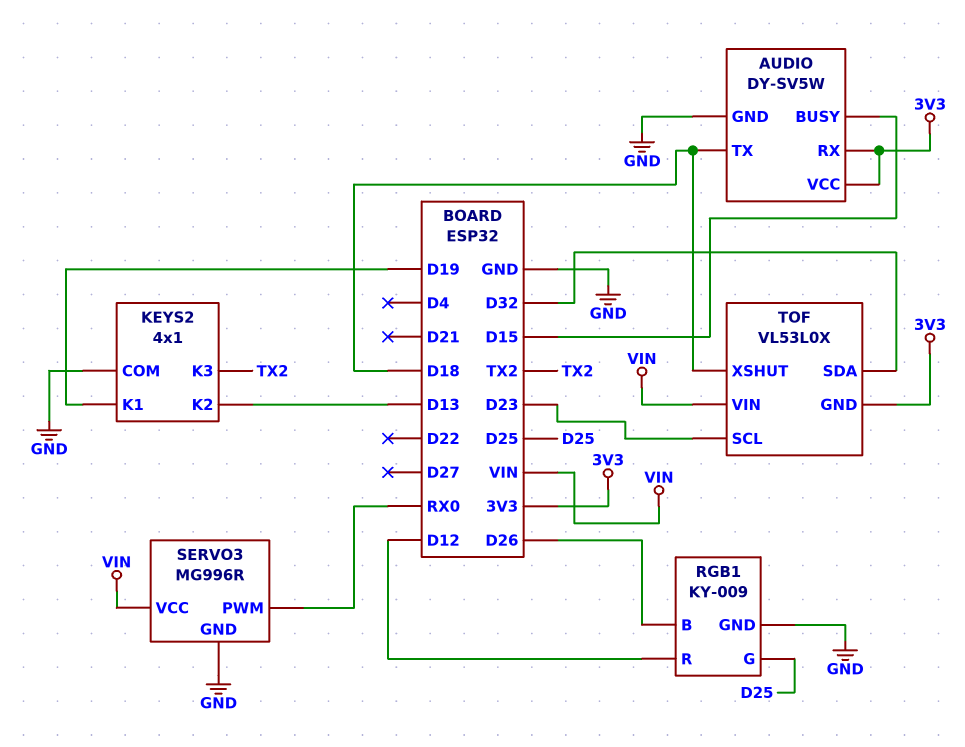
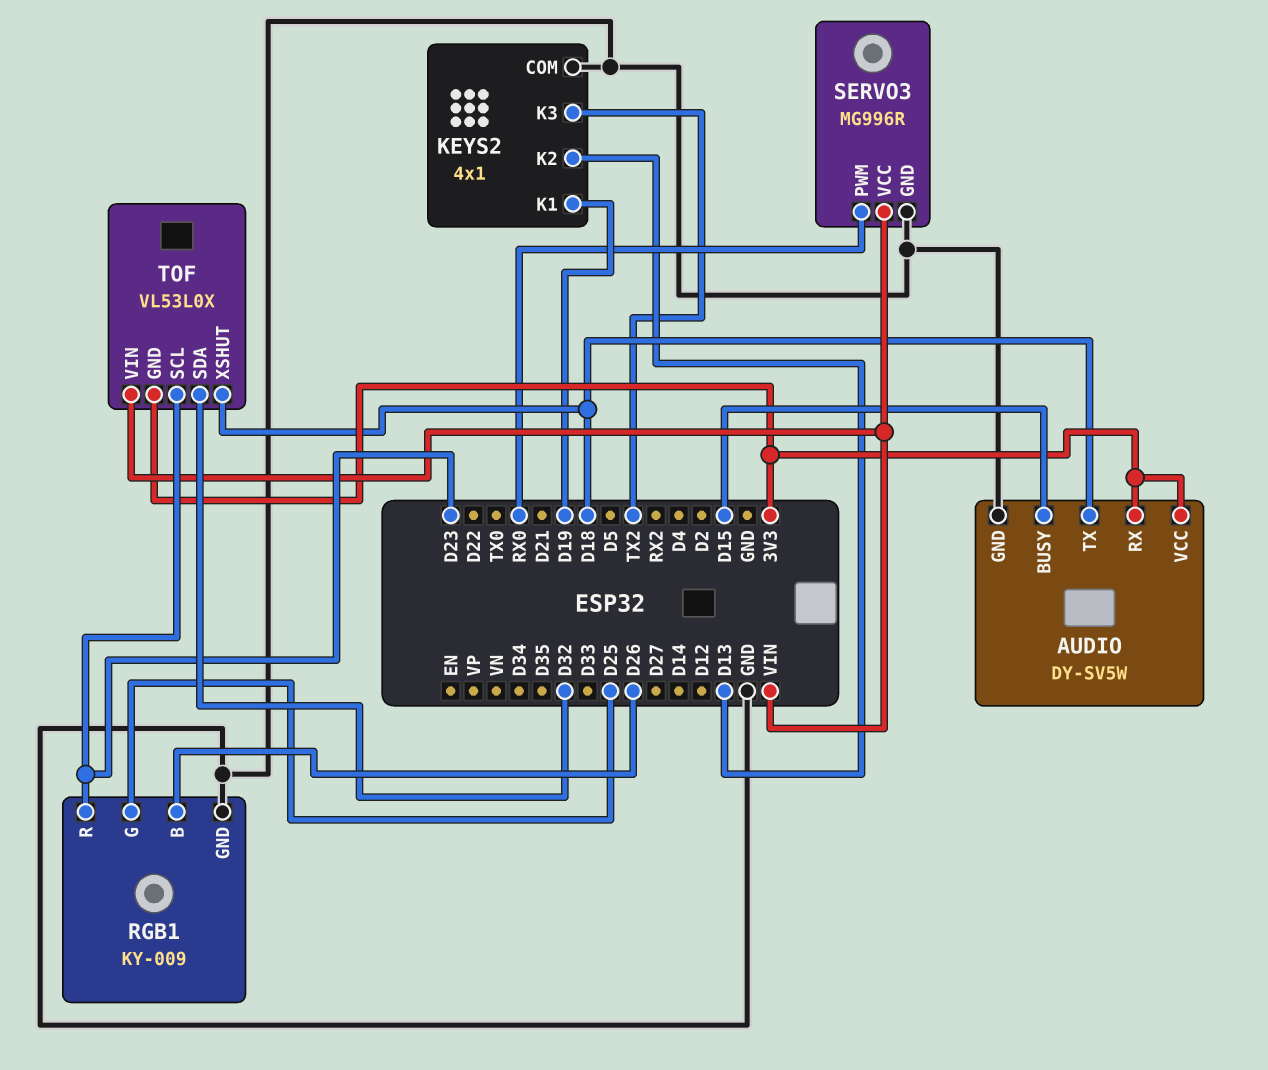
RGB1 pin R: D12 -> D23

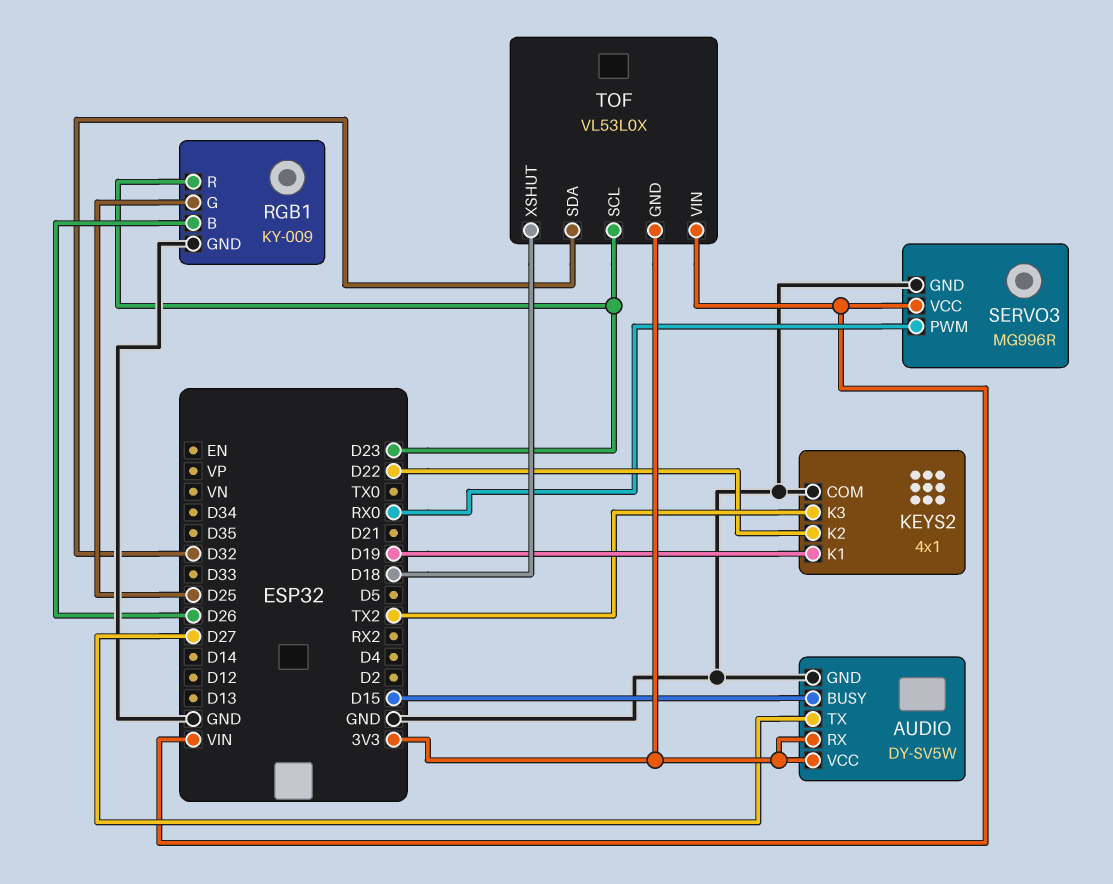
AUDIO pin TX: D18 -> D27
KEYS2 pin K2: D13 -> D22

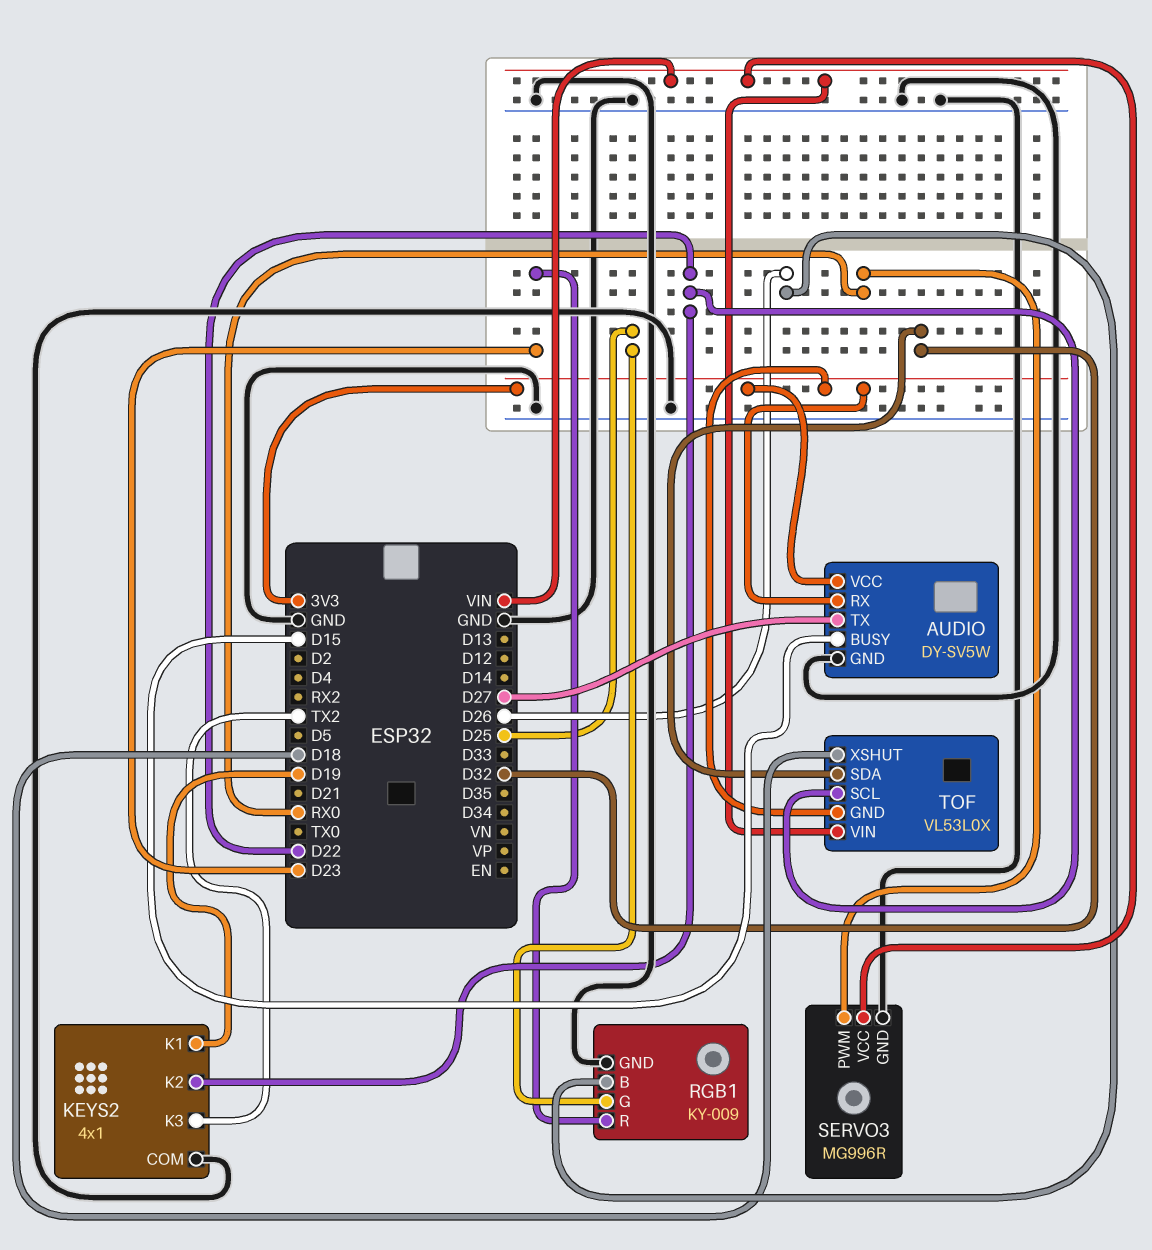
TOF pin SCL: D23 -> D22

